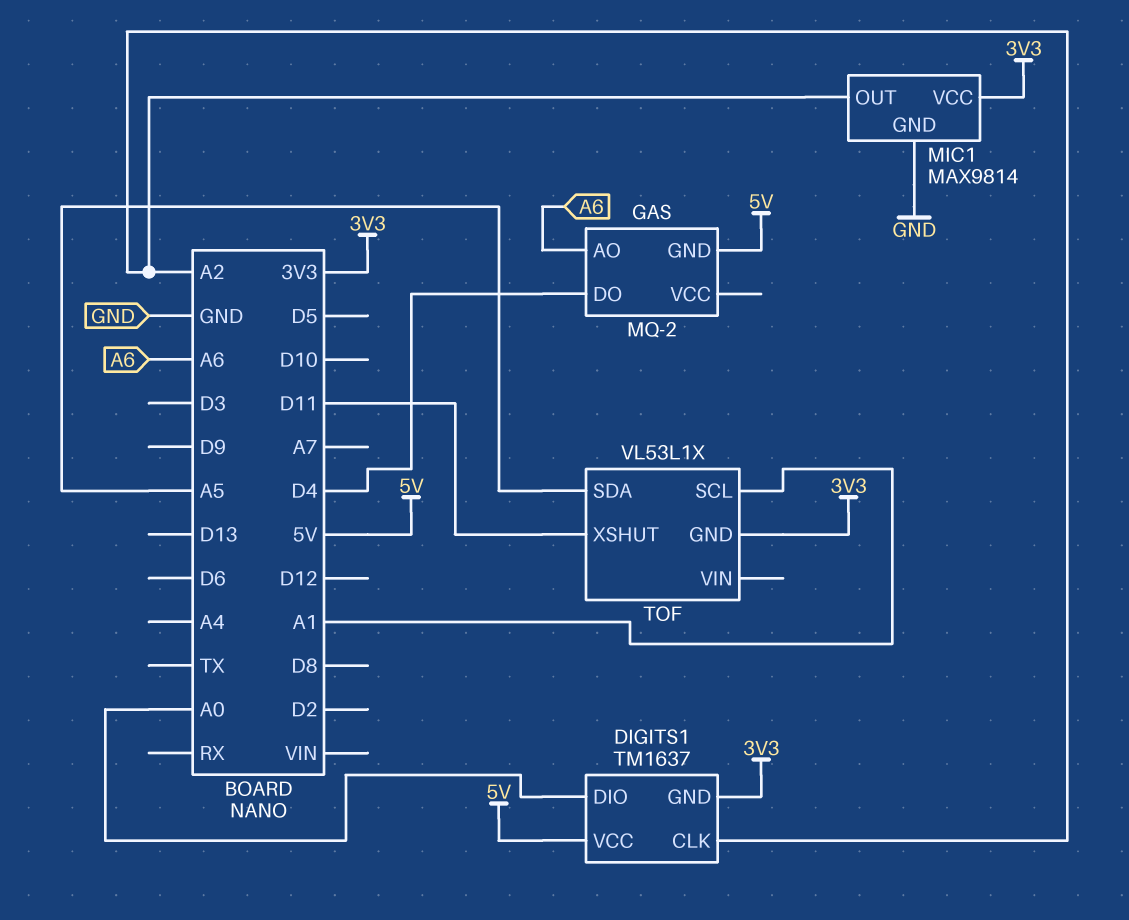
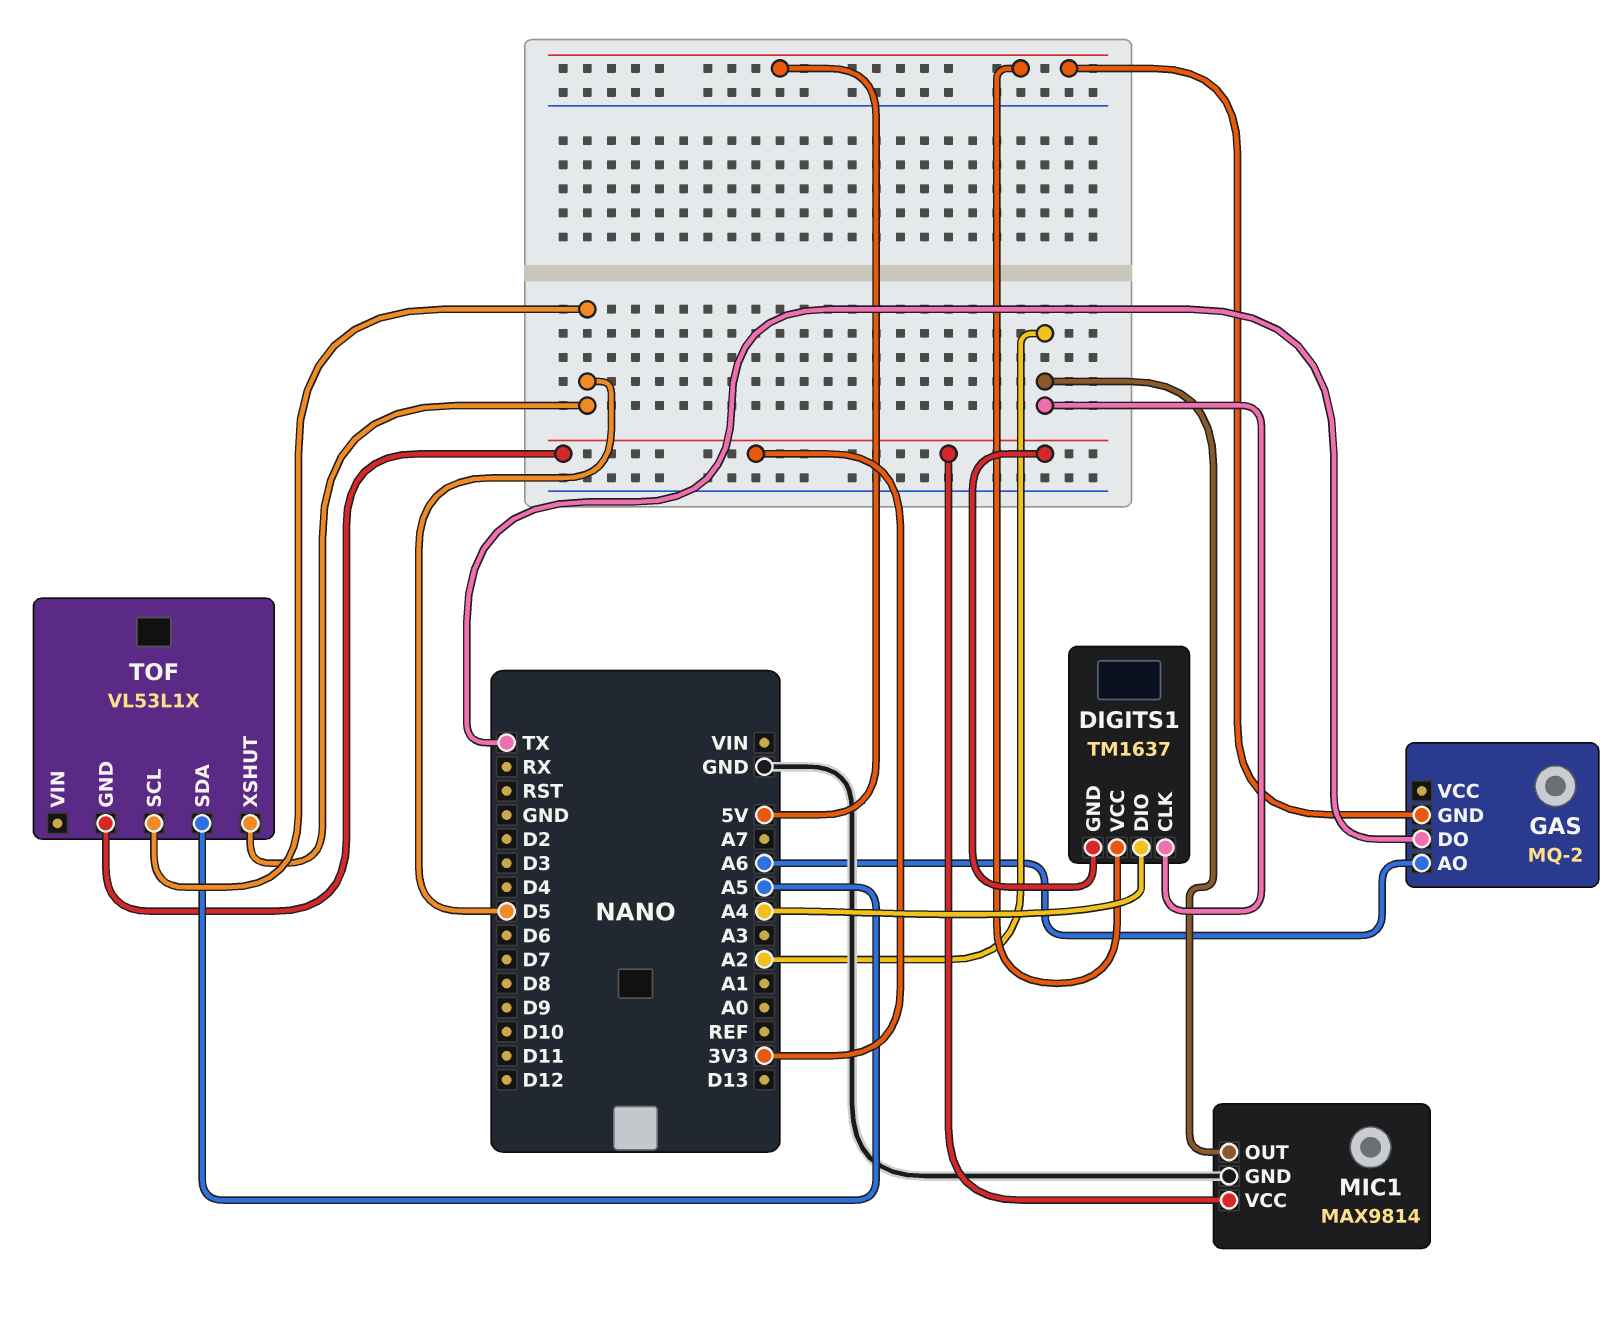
DIGITS1 pin DIO: A0 -> A4
GAS pin DO: D4 -> TX
TOF pin SCL: A1 -> D5
TOF pin XSHUT: D11 -> D5

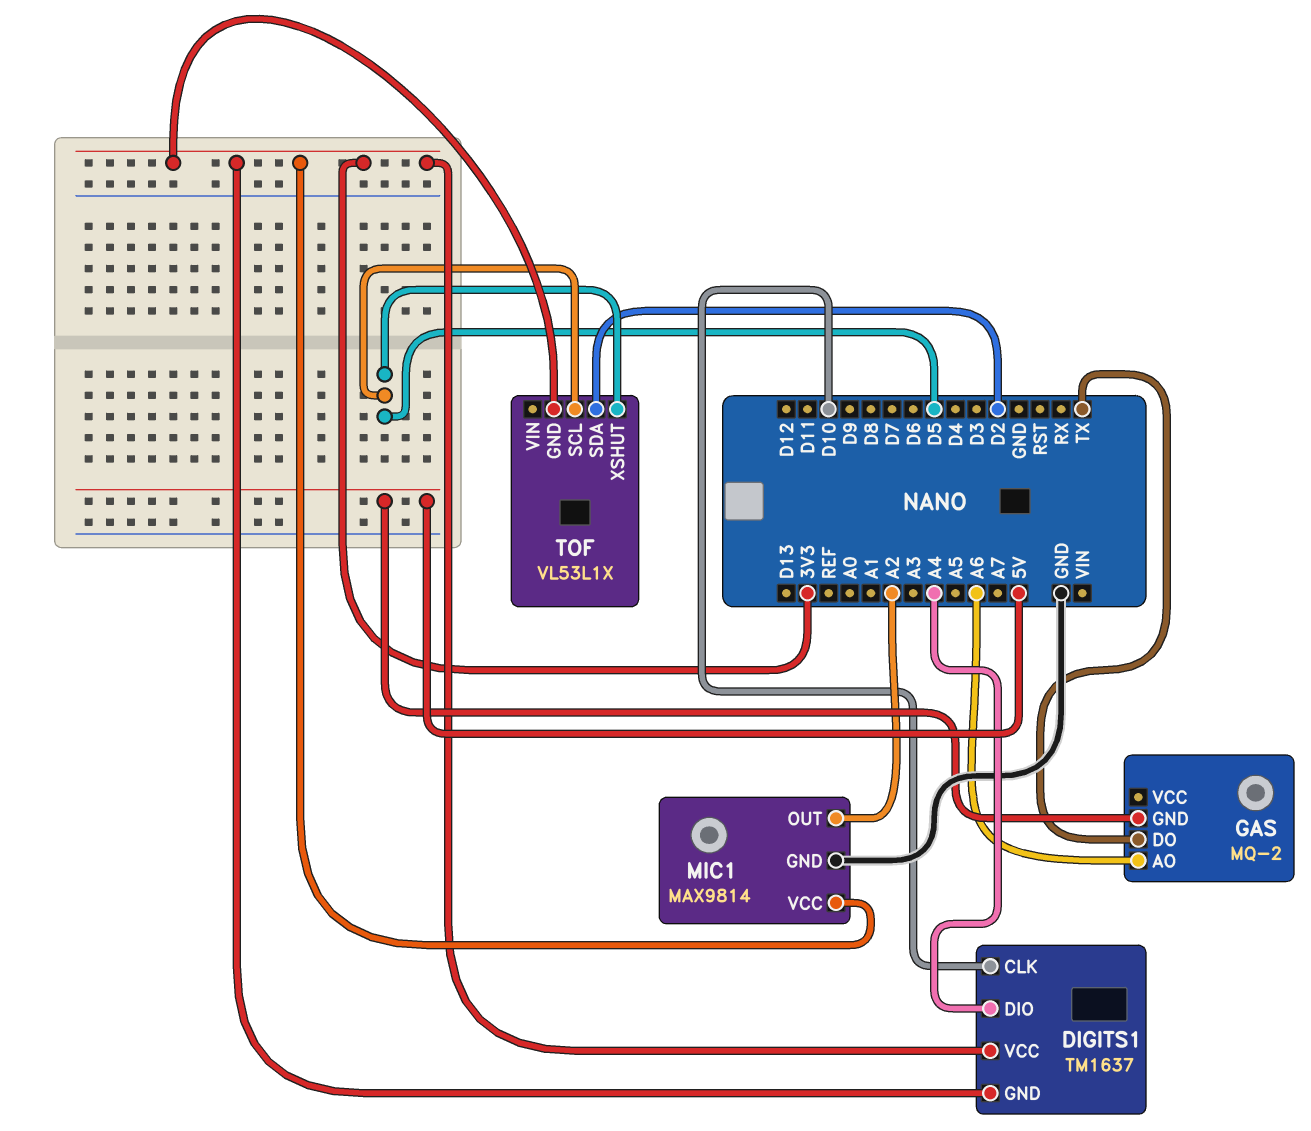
DIGITS1 pin CLK: A2 -> D10
DIGITS1 pin VCC: 5V -> 3V3
TOF pin SDA: A5 -> D2

